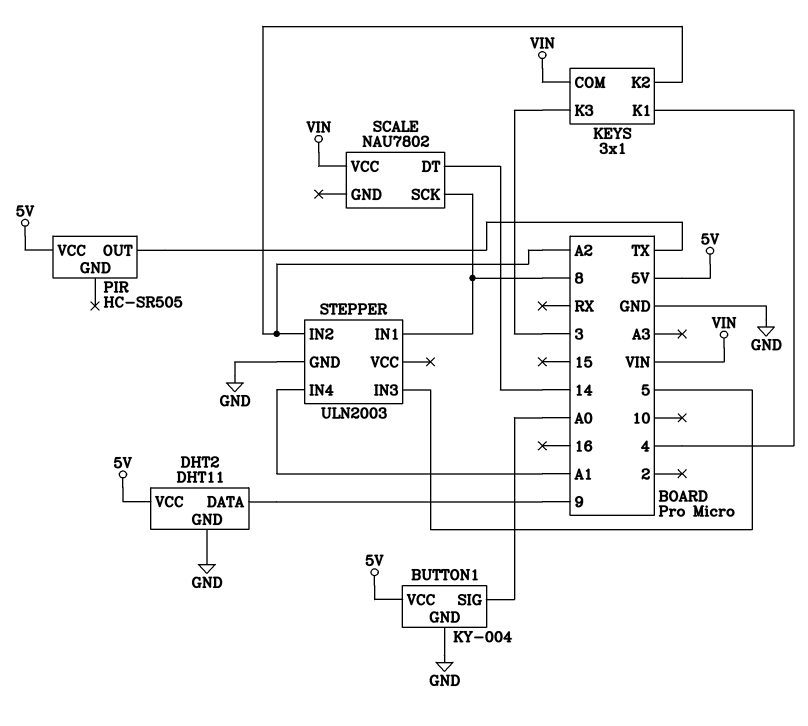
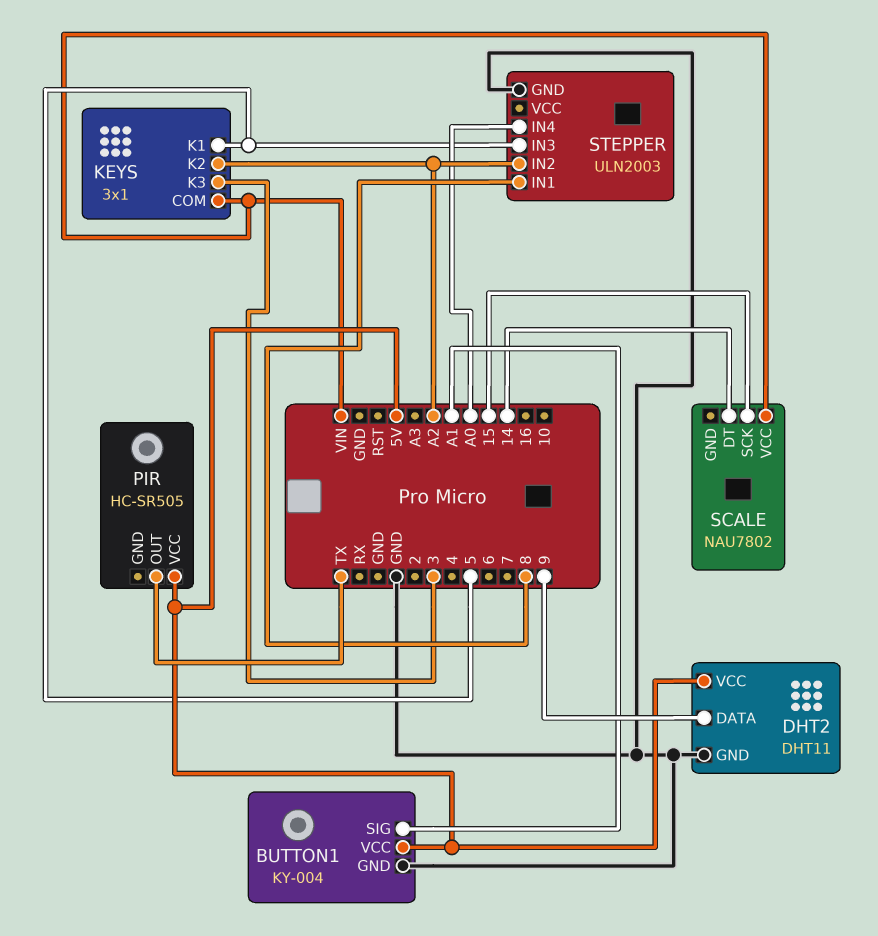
BUTTON1 pin SIG: A0 -> A1
KEYS pin K1: 4 -> 5
SCALE pin SCK: 8 -> 15
STEPPER pin IN4: A1 -> A0

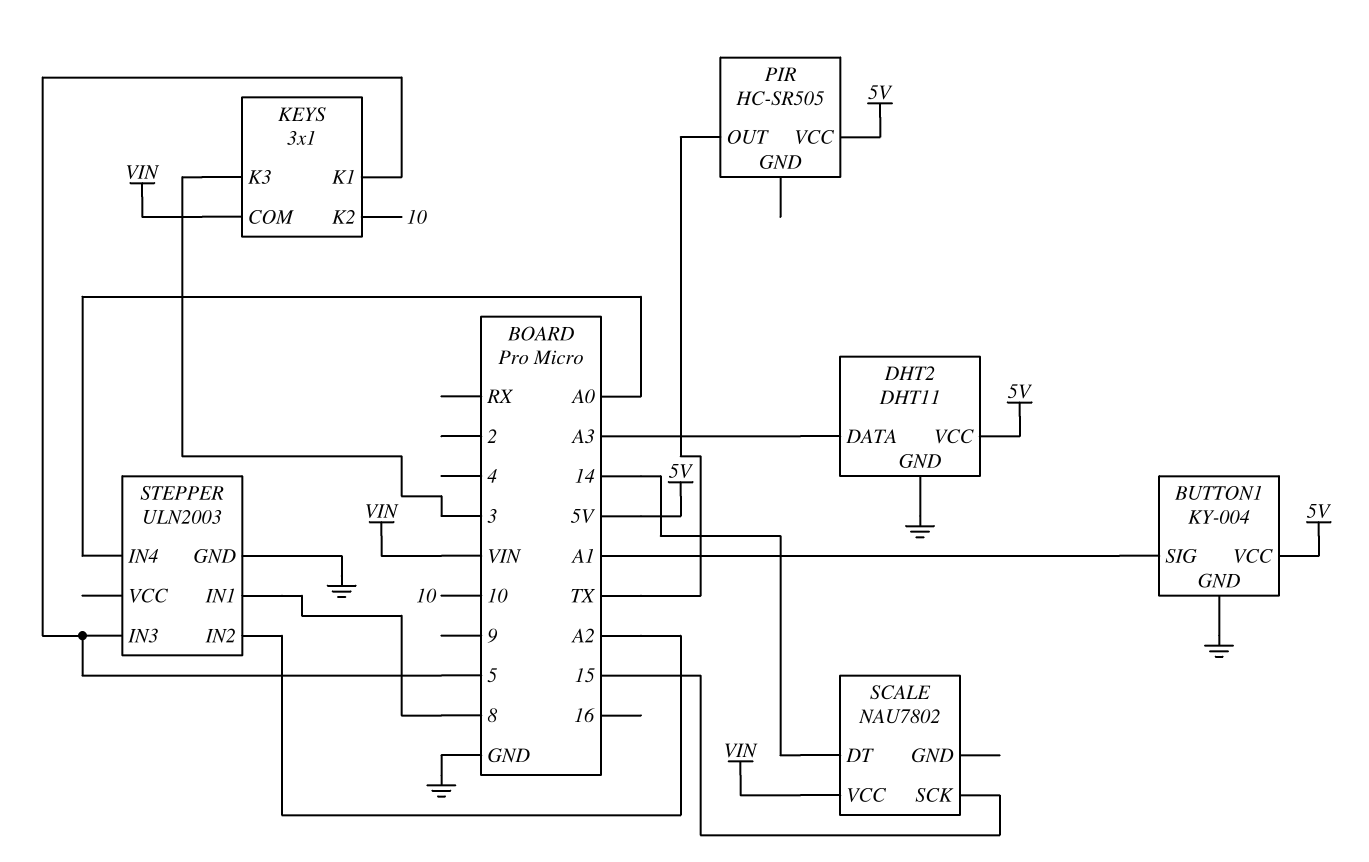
DHT2 pin DATA: 9 -> A3
KEYS pin K2: A2 -> 10

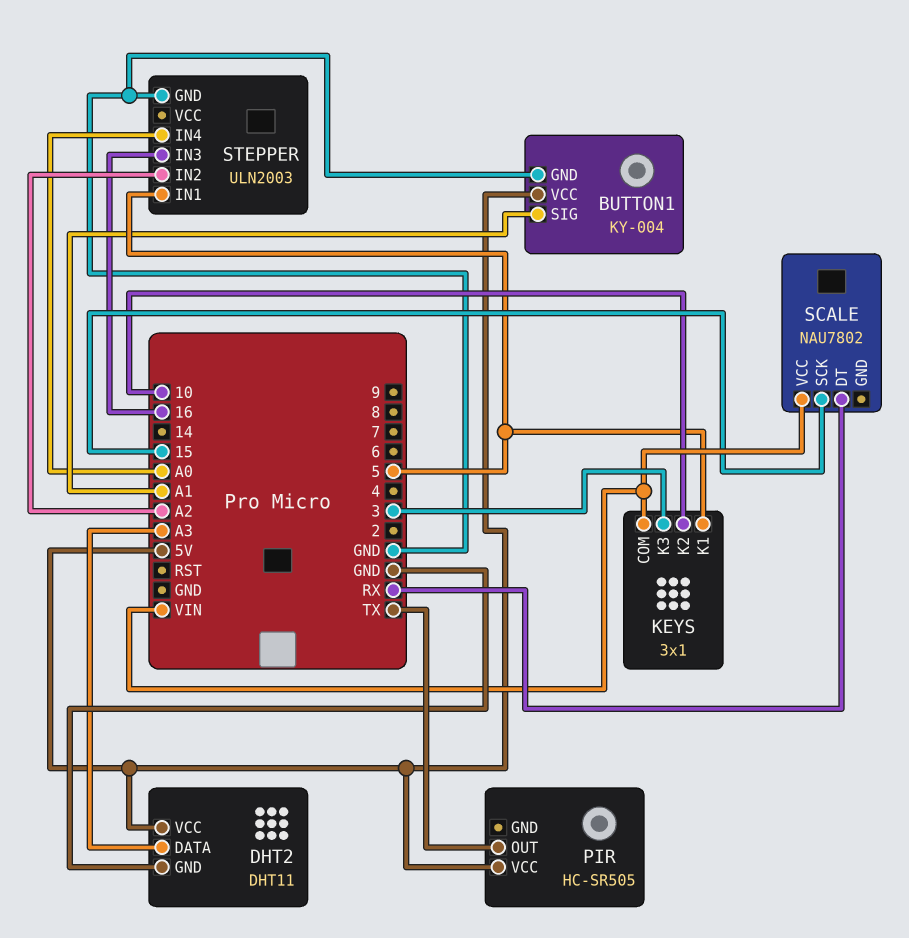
SCALE pin DT: 14 -> RX
STEPPER pin IN1: 8 -> 5
STEPPER pin IN3: 5 -> 16

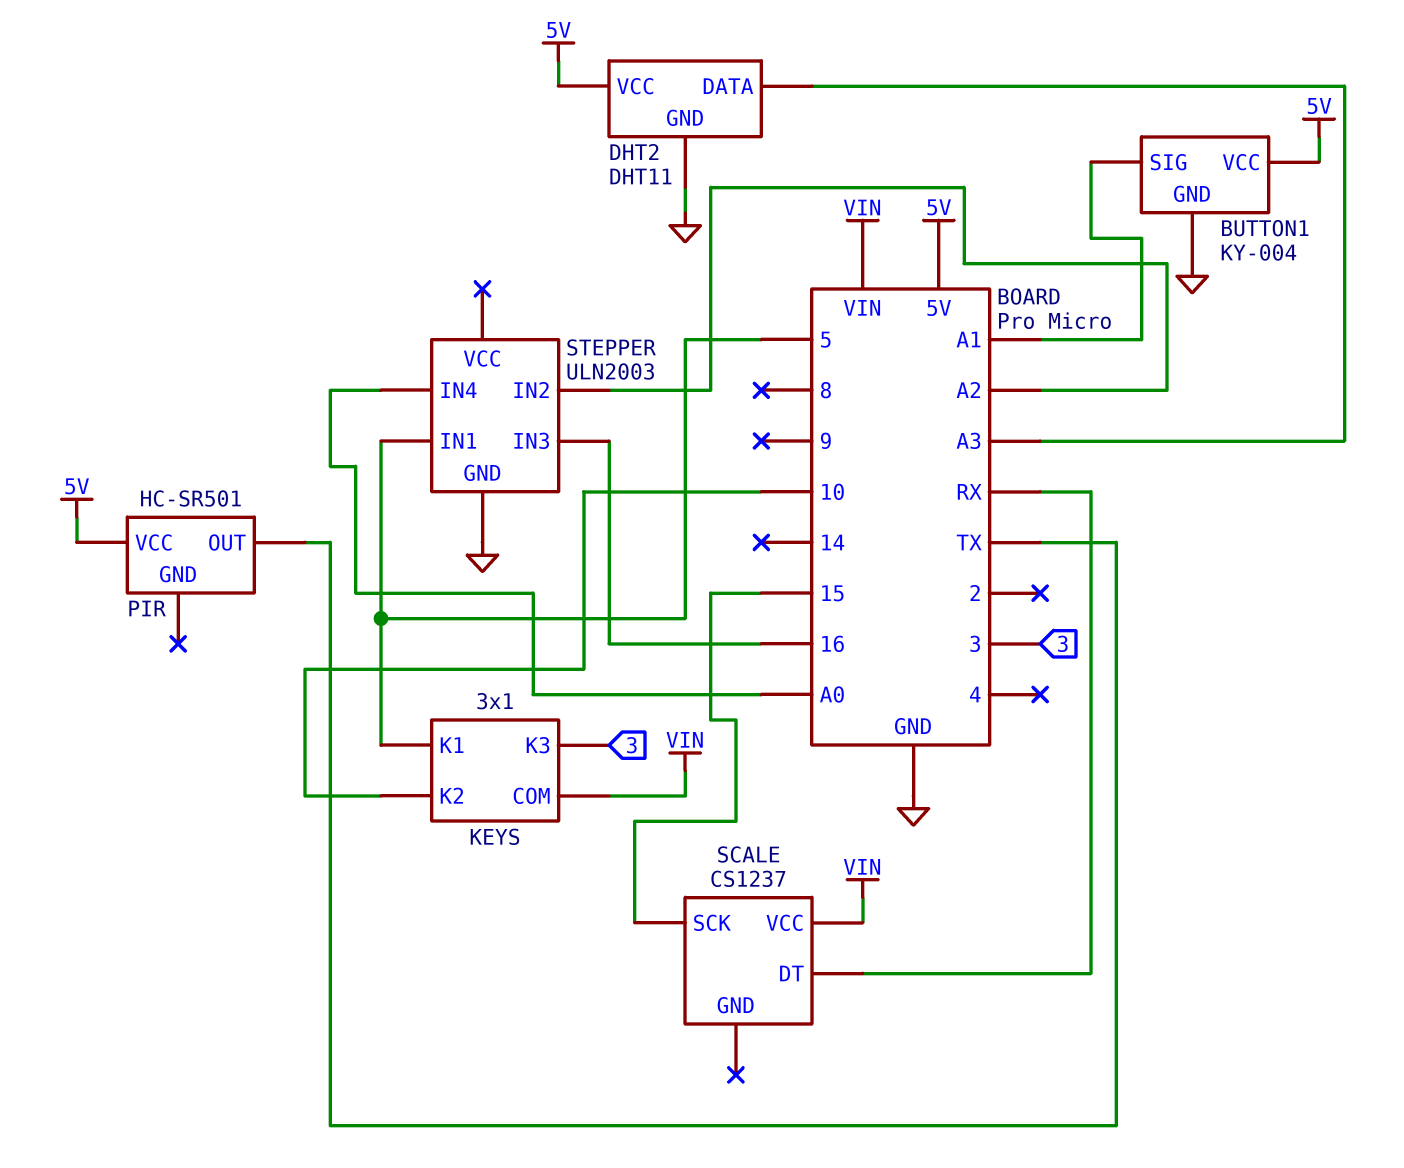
PIR: HC-SR505 -> HC-SR501
SCALE: NAU7802 -> CS1237

